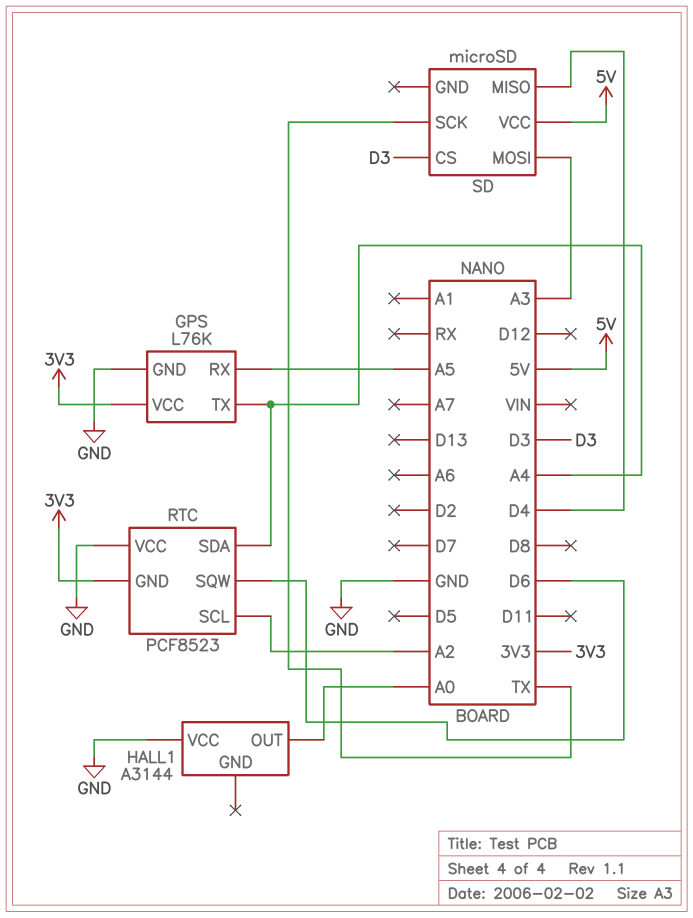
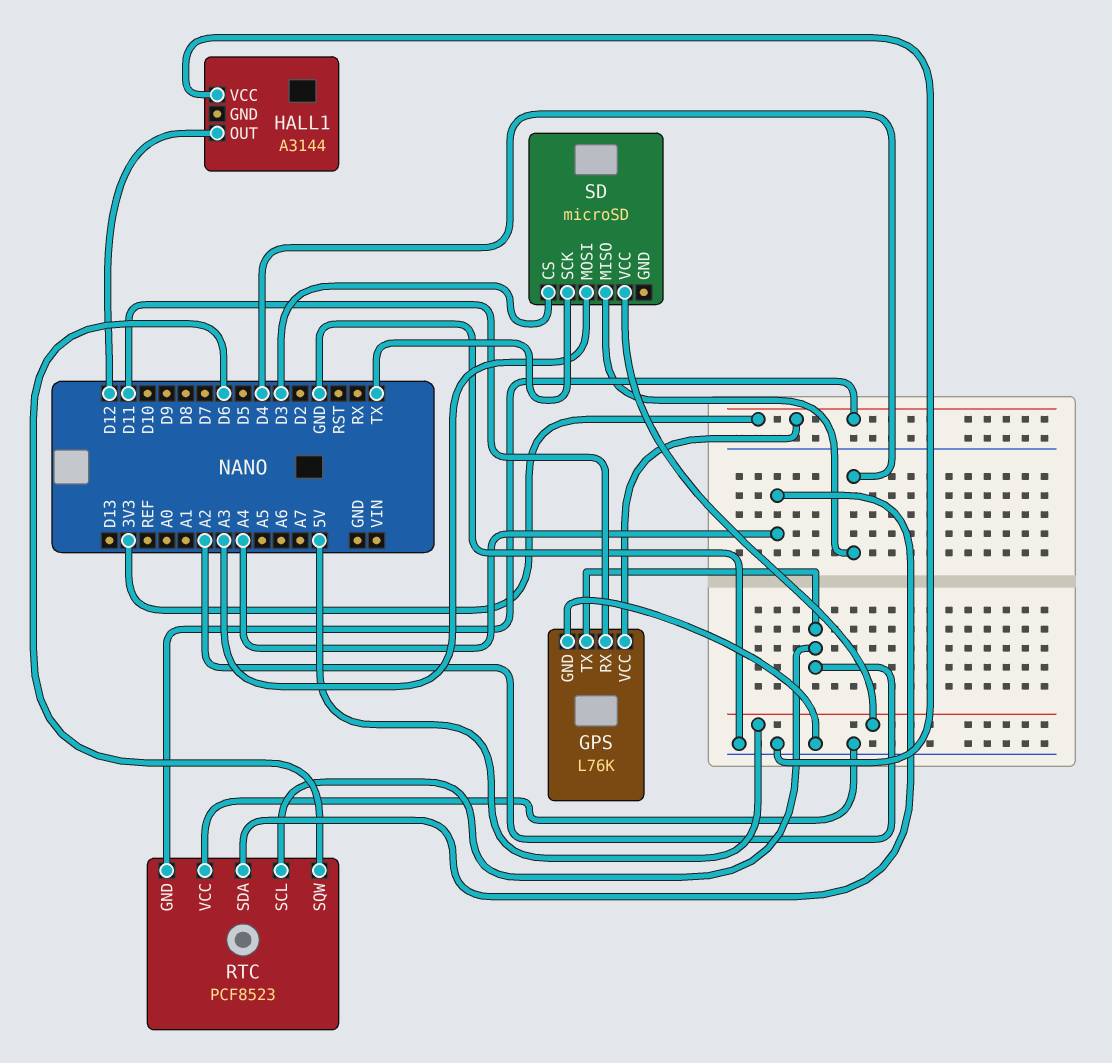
GPS pin RX: A5 -> D11
GPS pin TX: A4 -> A2
HALL1 pin OUT: A0 -> D12

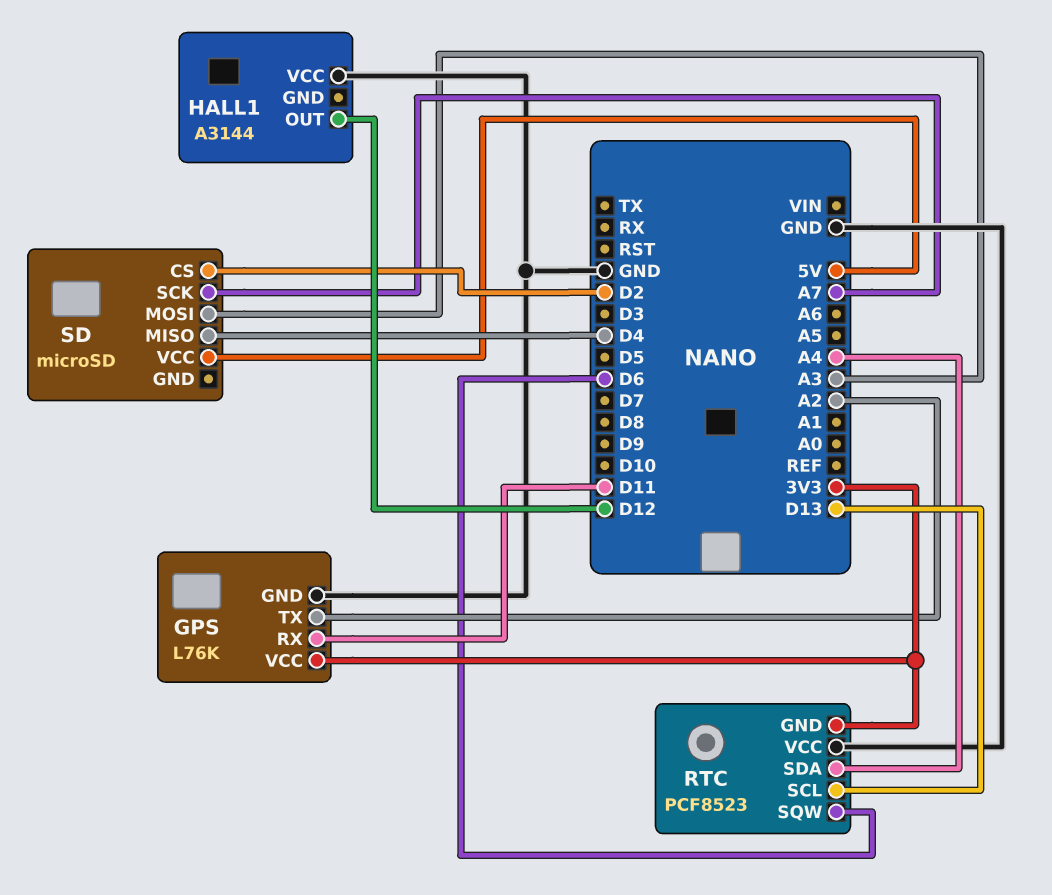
RTC pin SCL: A2 -> D13
SD pin CS: D3 -> D2
SD pin SCK: TX -> A7

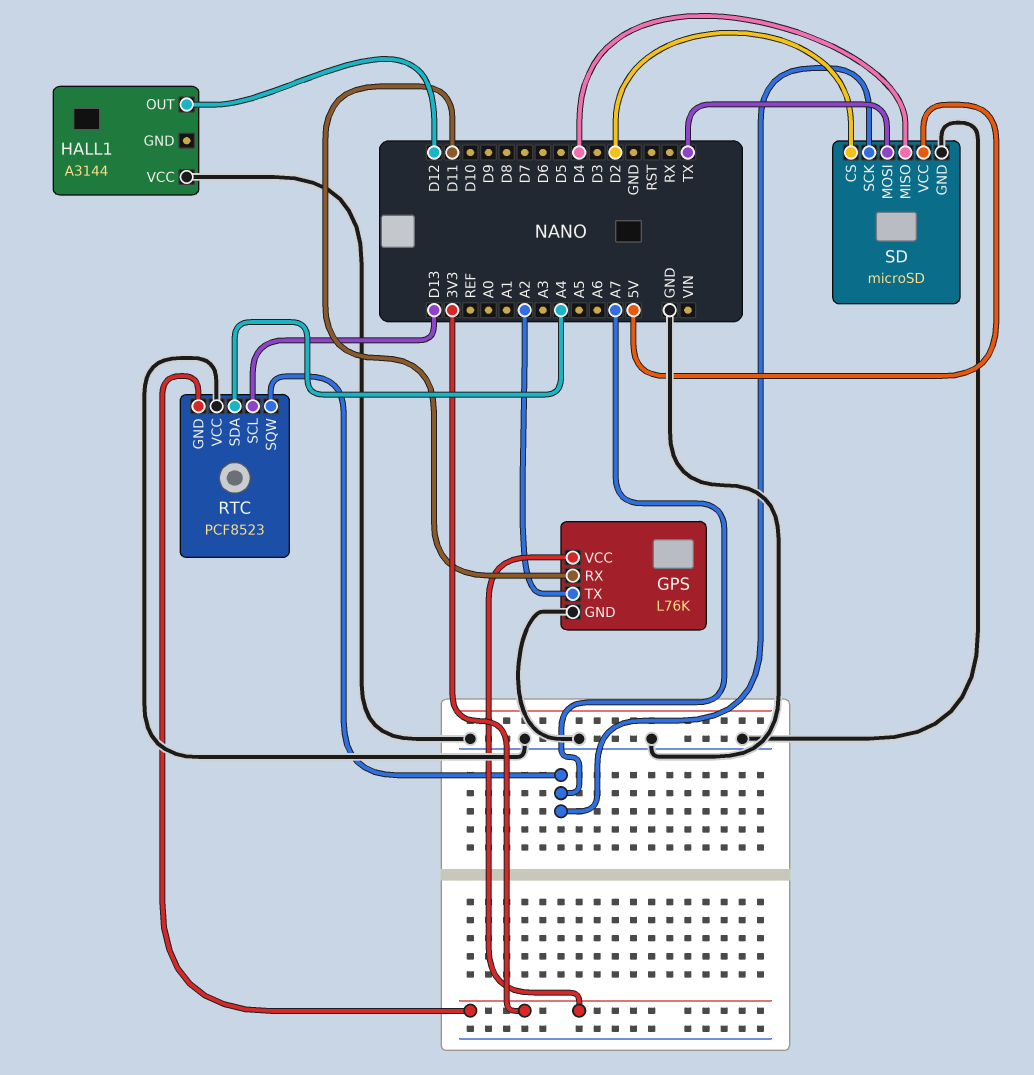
RTC pin SQW: D6 -> A7
SD pin GND: none -> GND
SD pin MOSI: A3 -> TX

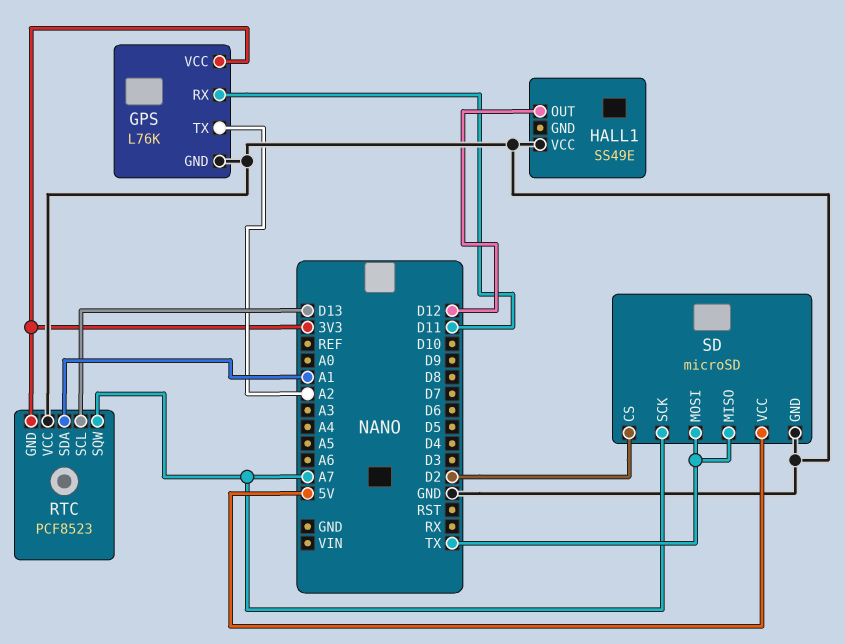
HALL1: A3144 -> SS49E
RTC pin SDA: A4 -> A1
SD pin MISO: D4 -> TX

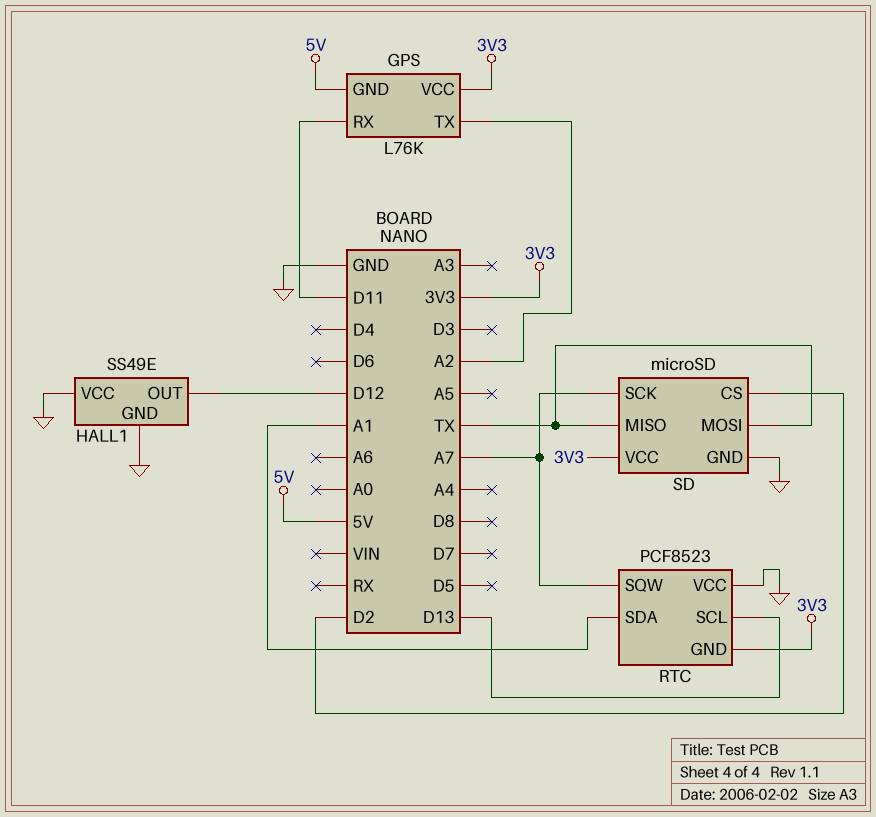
GPS pin GND: GND -> 5V
HALL1 pin GND: none -> GND
SD pin VCC: 5V -> 3V3

